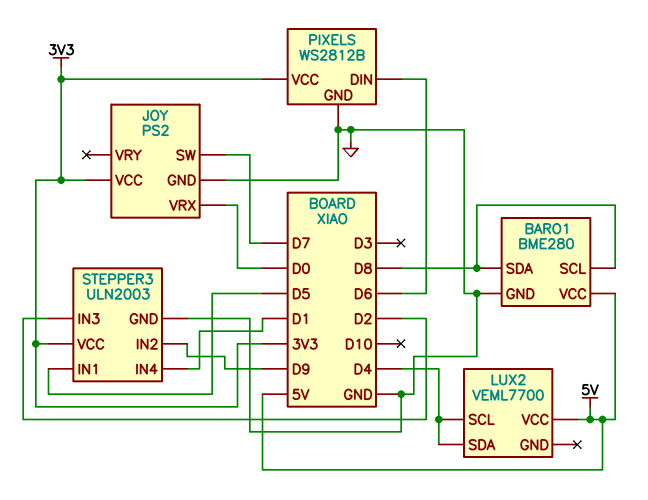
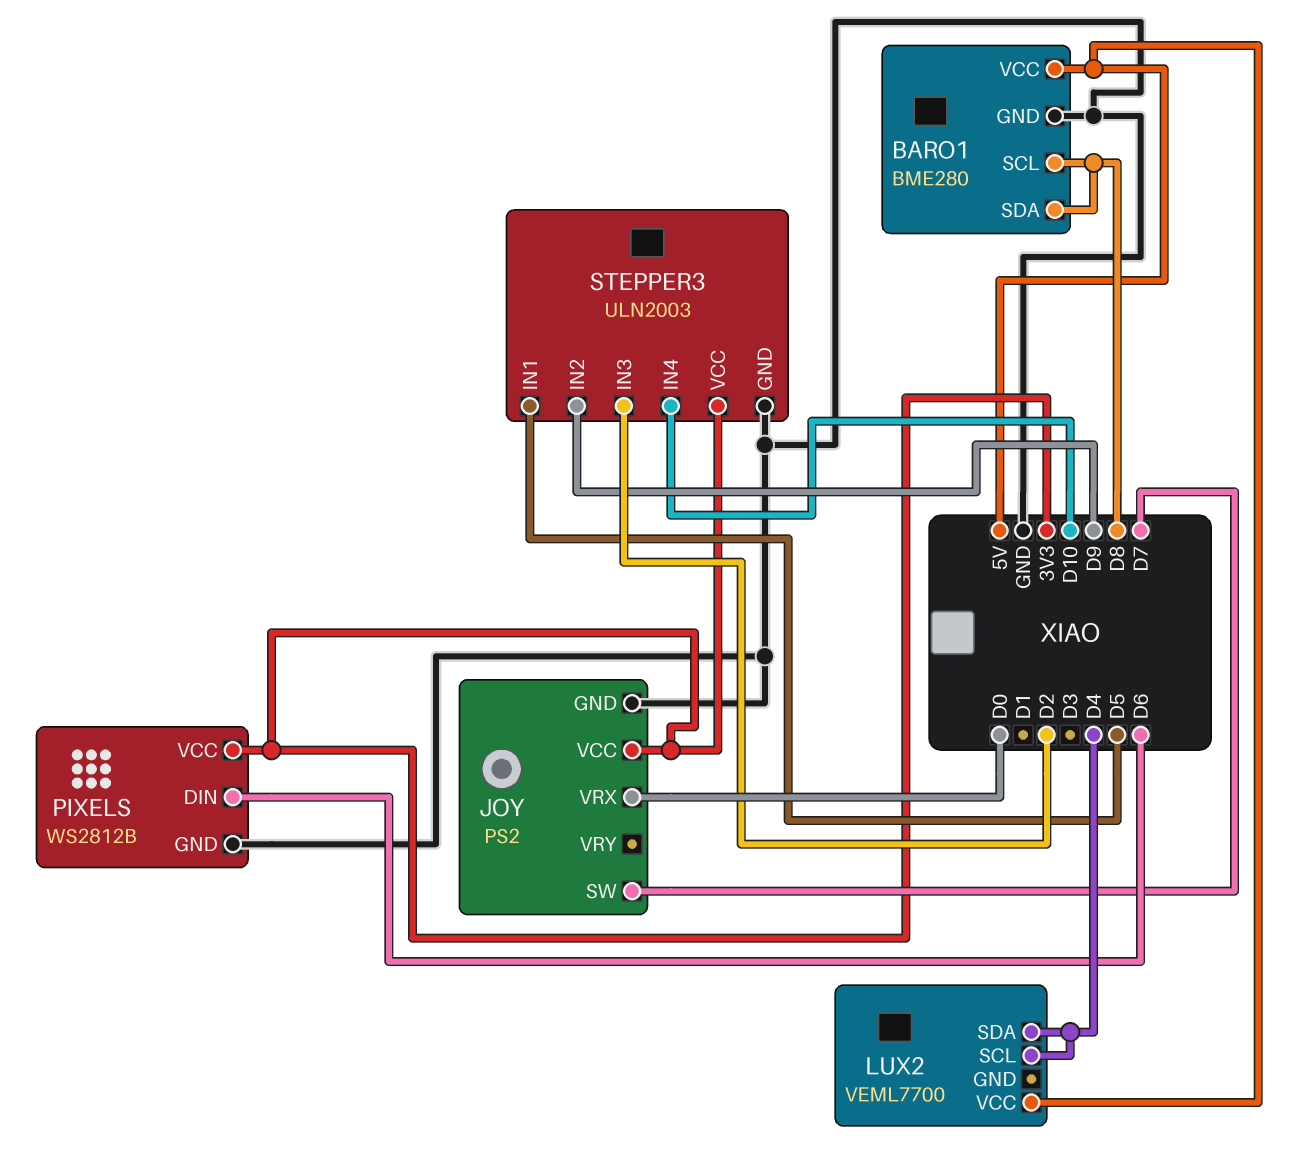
STEPPER3 pin IN4: D1 -> D10

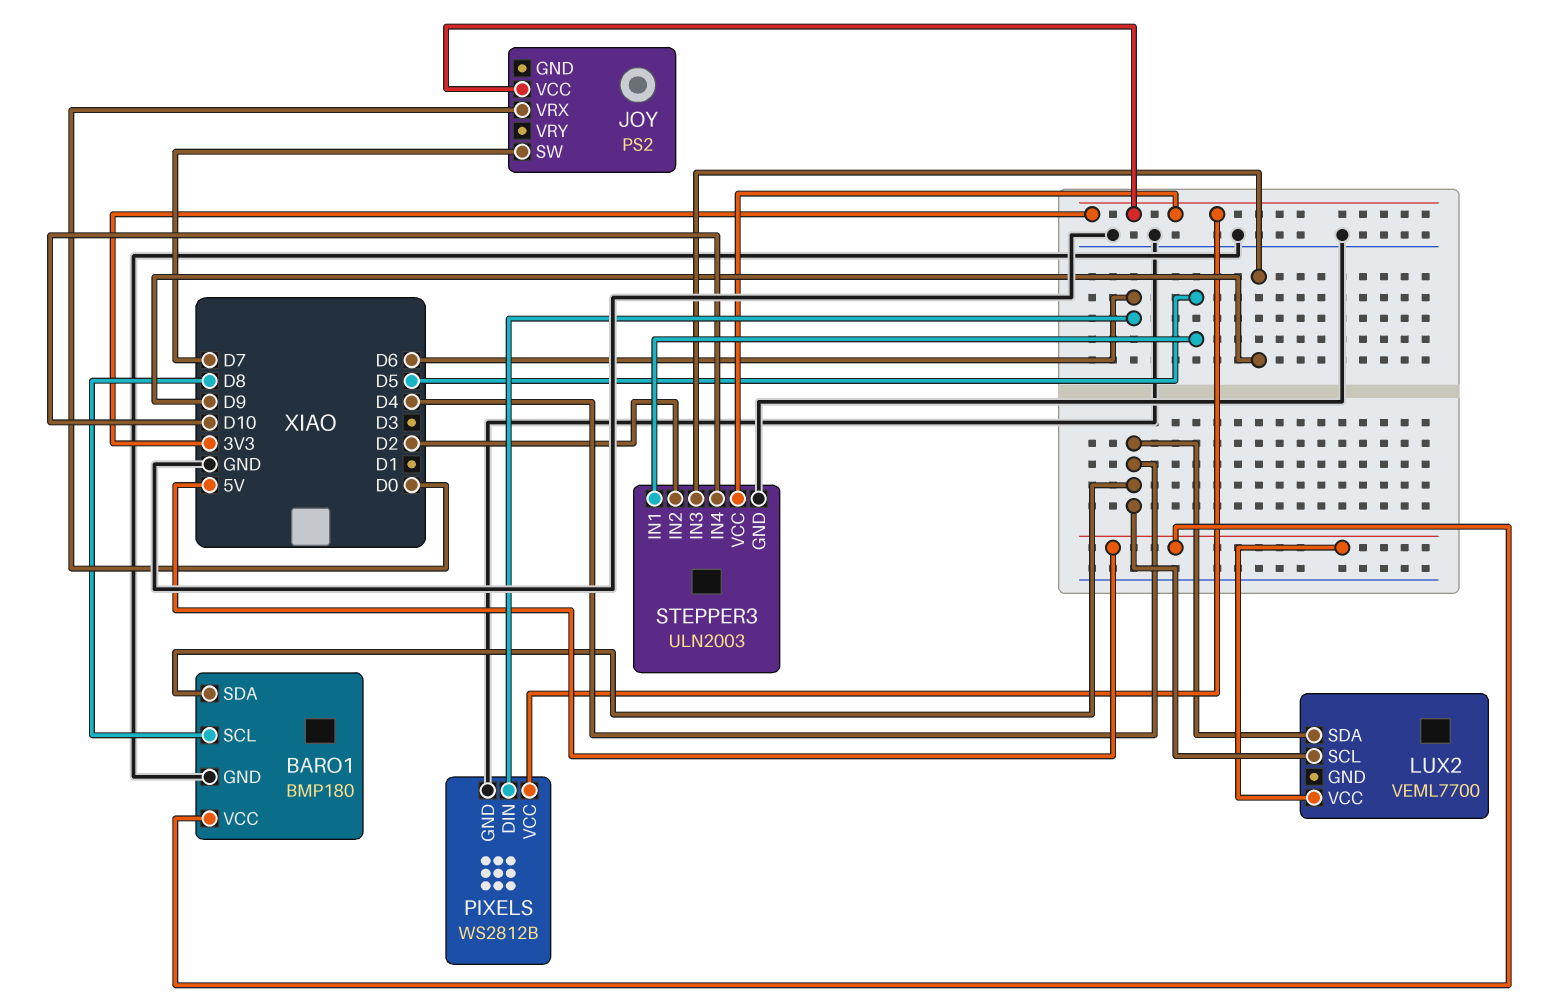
BARO1: BME280 -> BMP180
BARO1 pin SDA: D8 -> D4
JOY pin GND: GND -> none
STEPPER3 pin IN2: D9 -> D2
STEPPER3 pin IN3: D2 -> D9

